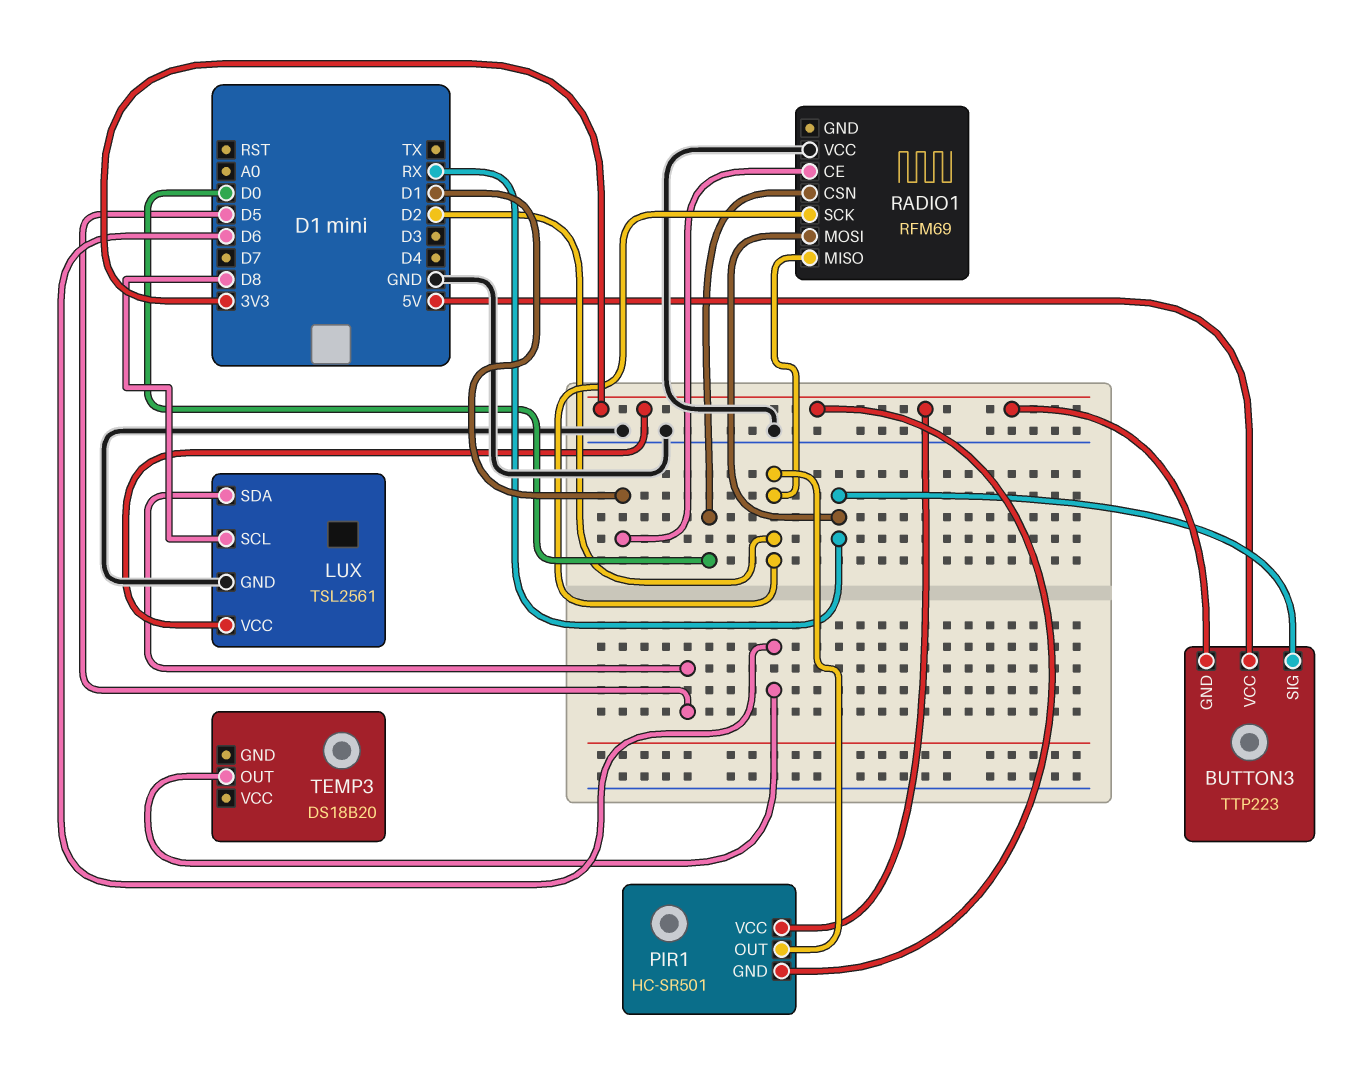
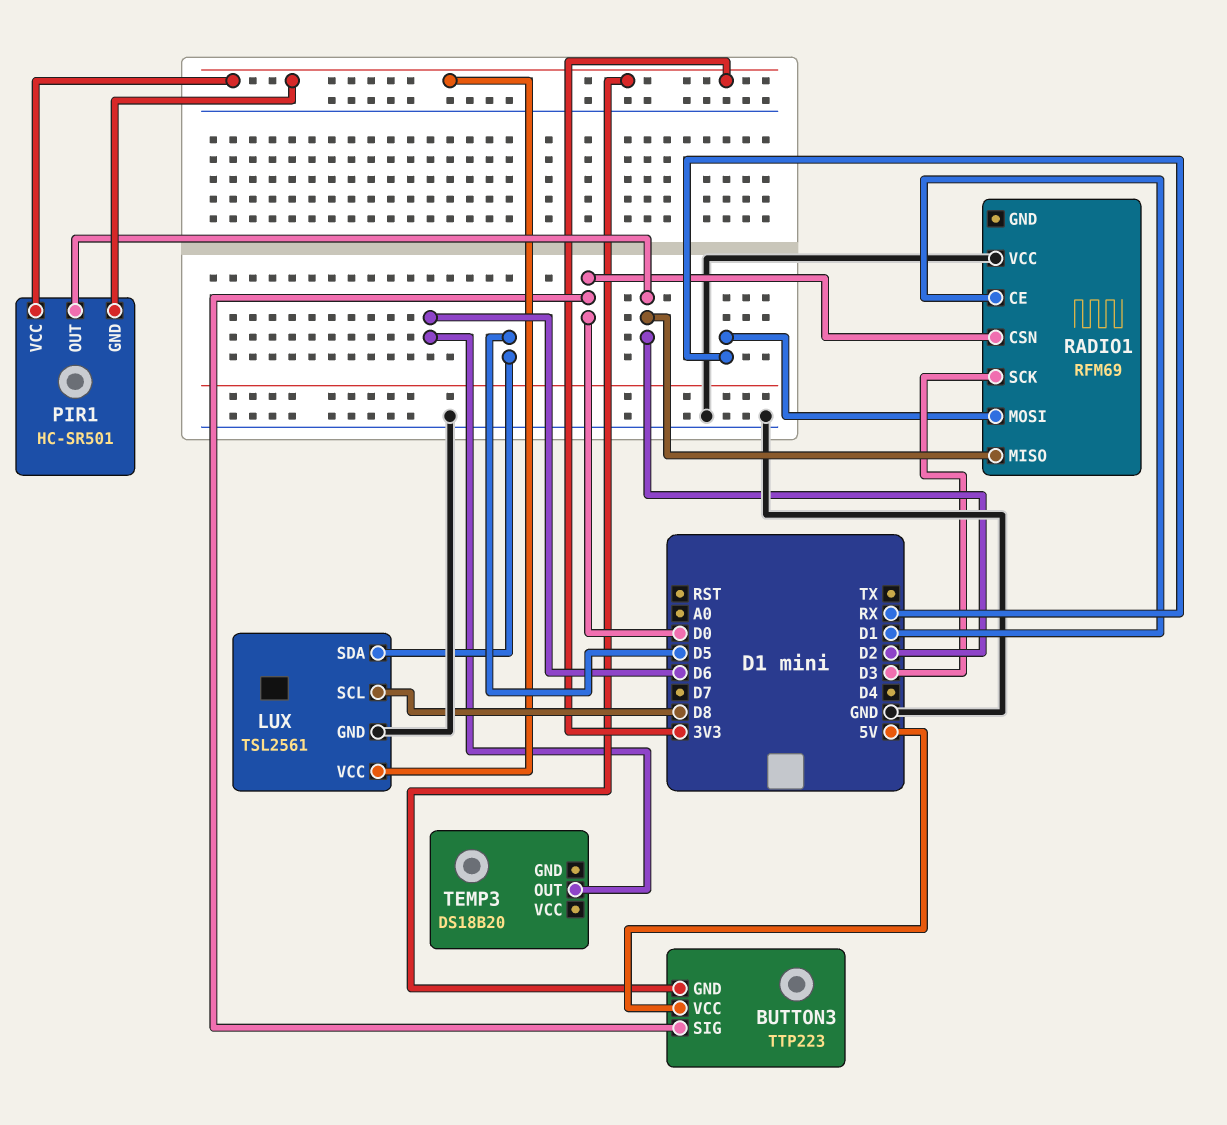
BUTTON3 pin SIG: RX -> D0
RADIO1 pin SCK: D2 -> D3

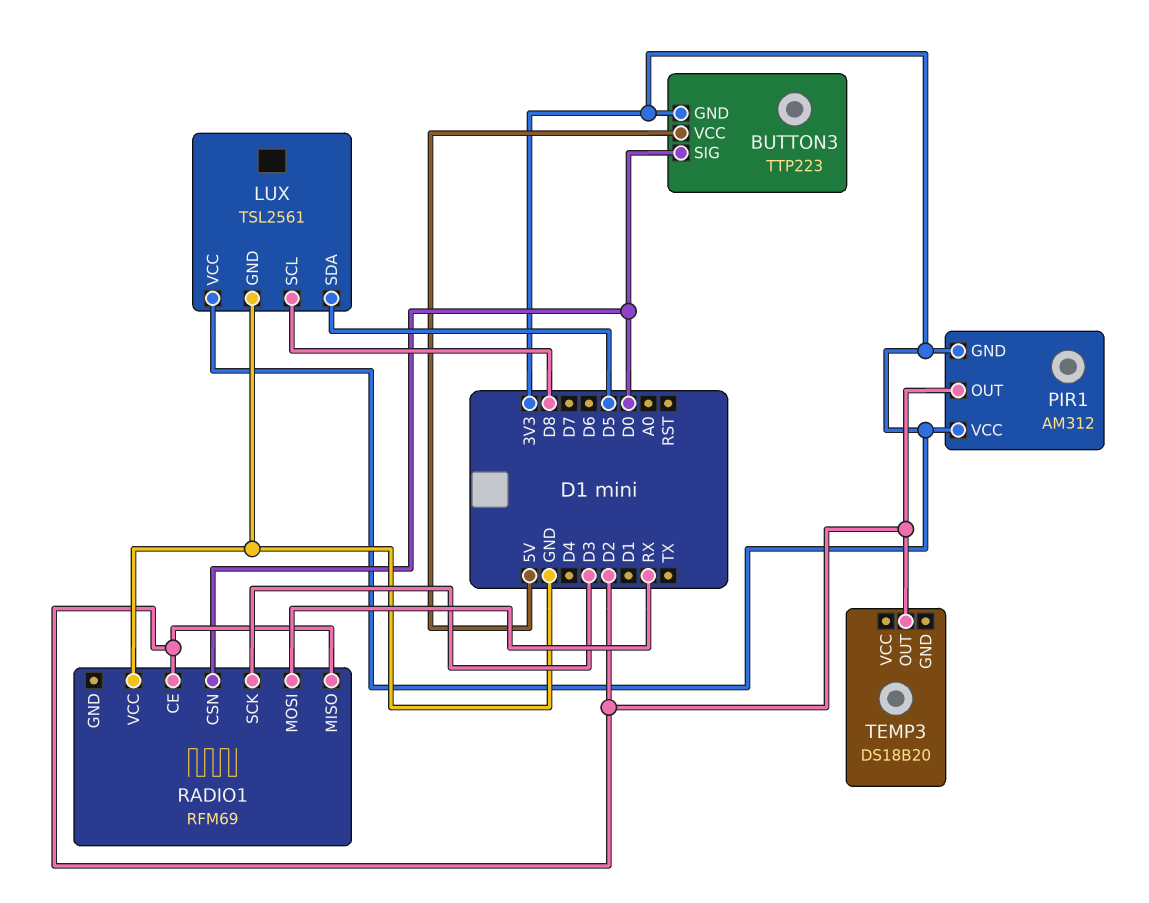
PIR1: HC-SR501 -> AM312
RADIO1 pin CE: D1 -> D2
TEMP3 pin OUT: D6 -> D2

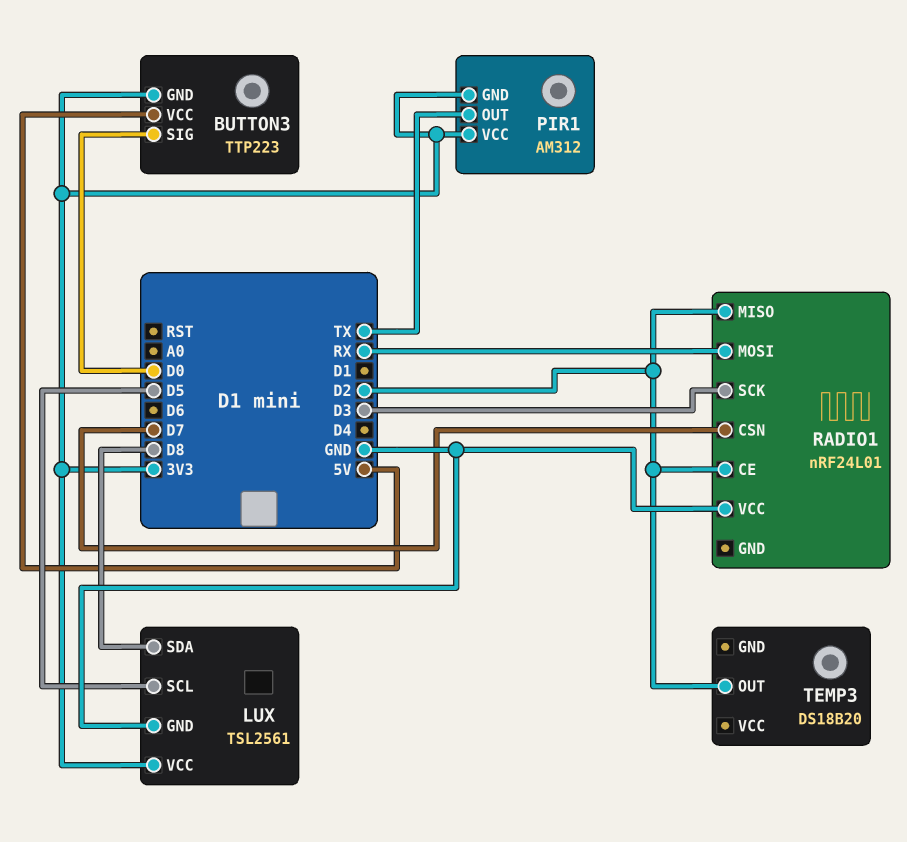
LUX pin SCL: D8 -> D5
LUX pin SDA: D5 -> D8
PIR1 pin OUT: D2 -> TX
RADIO1: RFM69 -> nRF24L01
RADIO1 pin CSN: D0 -> D7

